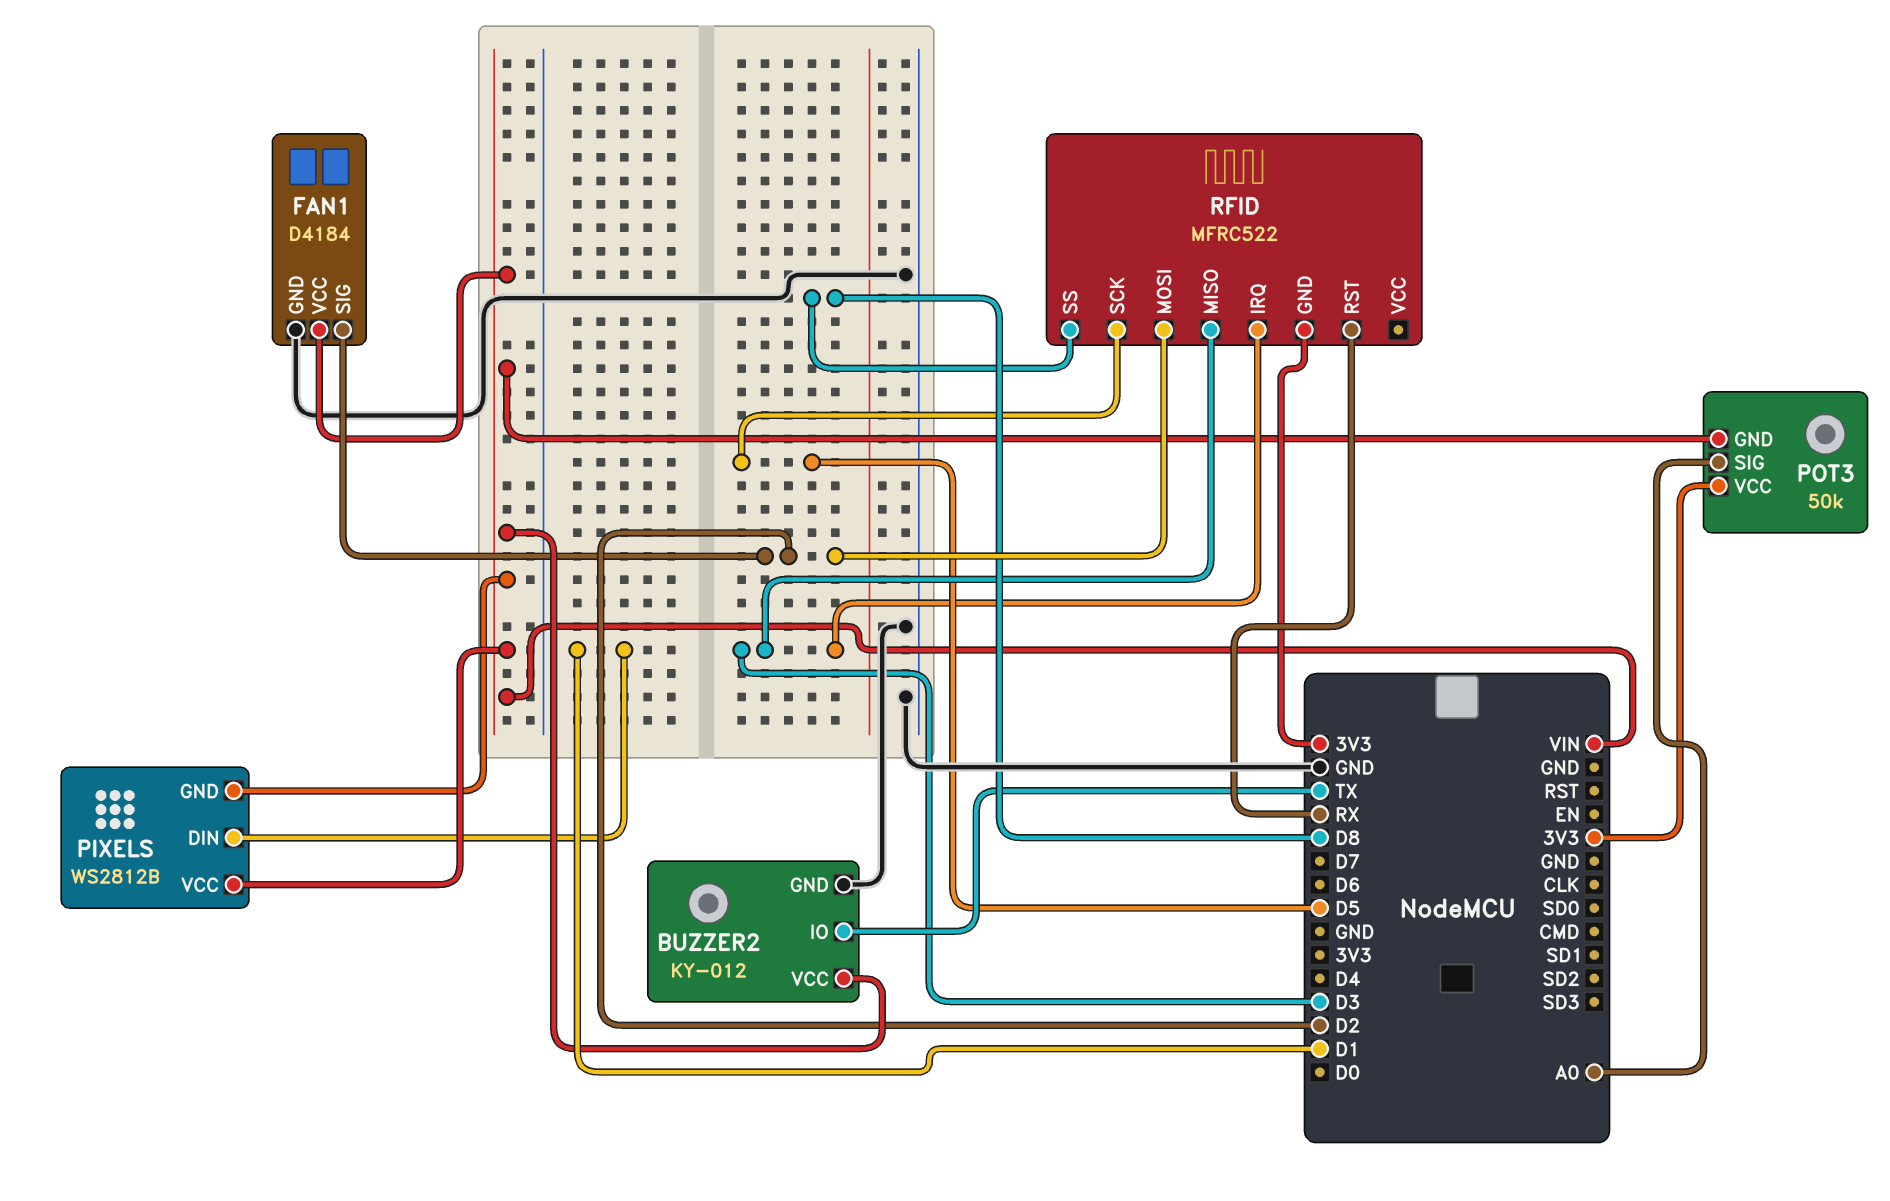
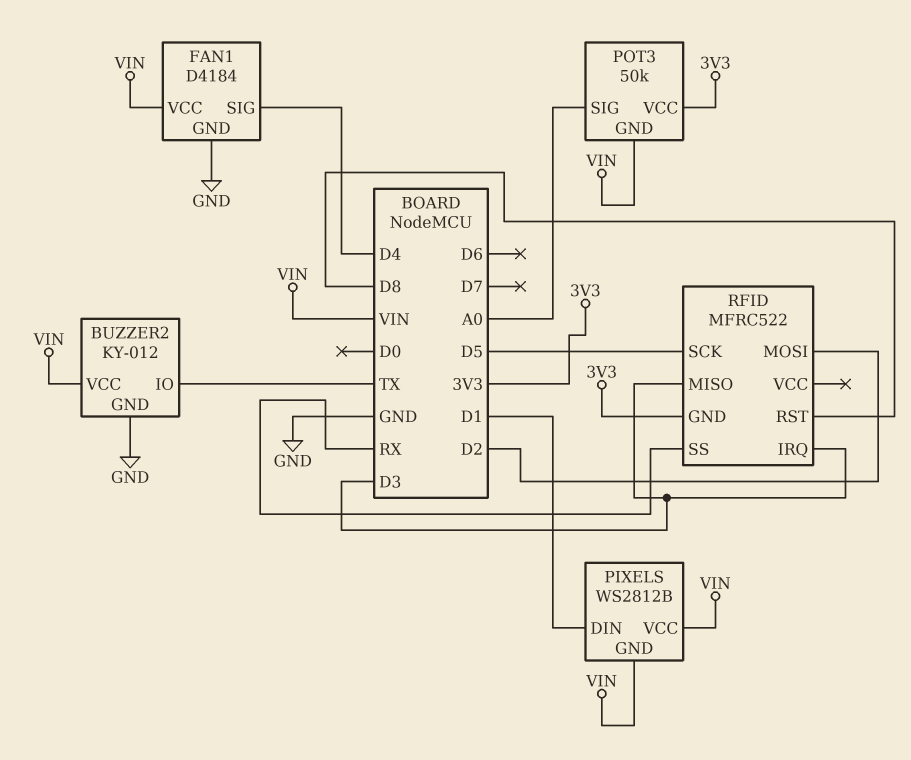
FAN1 pin SIG: D2 -> D4
RFID pin RST: RX -> D8
RFID pin SS: D8 -> RX

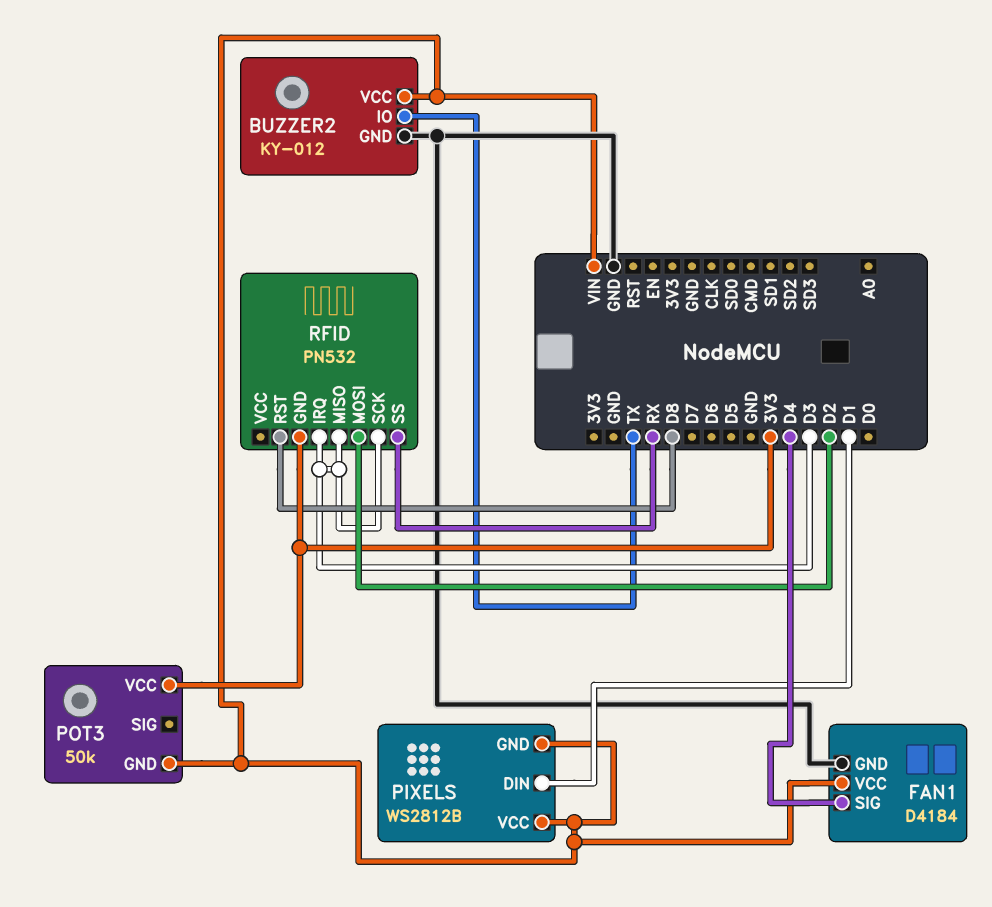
POT3 pin SIG: A0 -> none
RFID: MFRC522 -> PN532
RFID pin SCK: D5 -> D3

